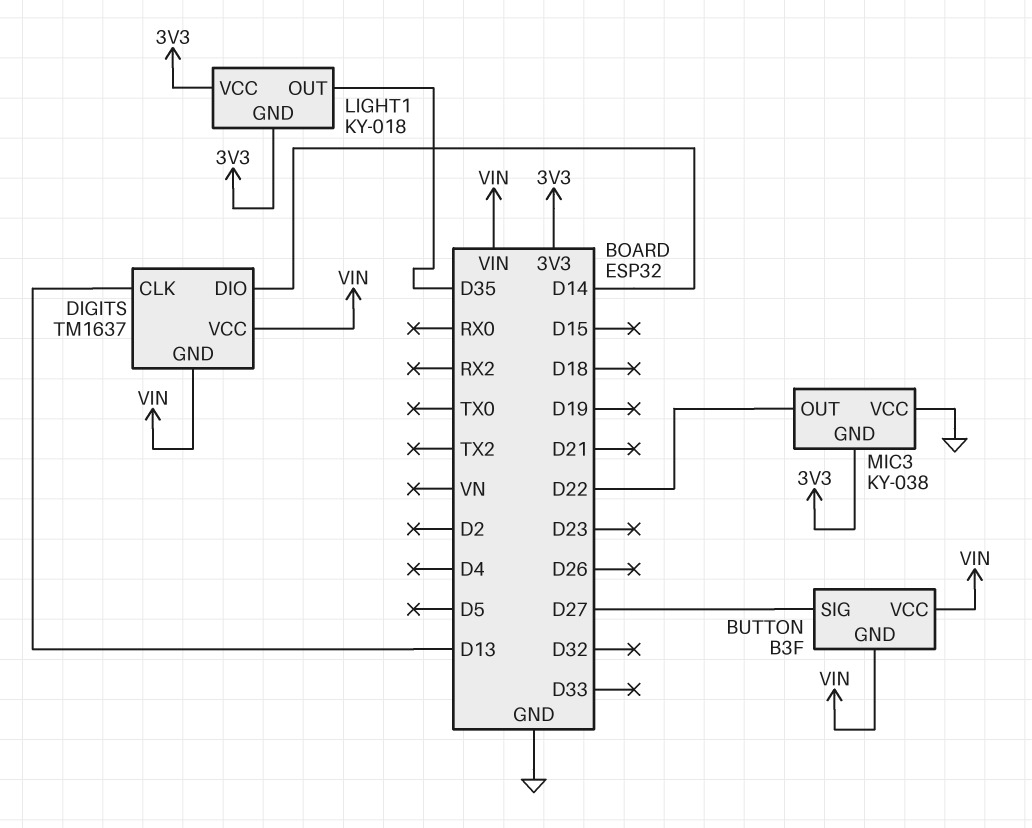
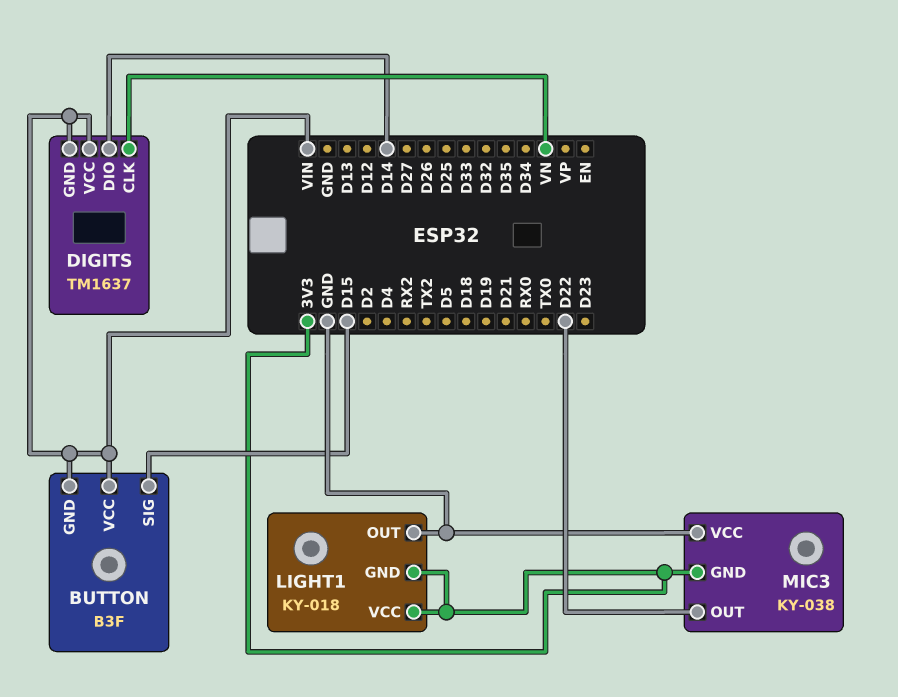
BUTTON pin SIG: D27 -> D15
DIGITS pin CLK: D13 -> VN
LIGHT1 pin OUT: D35 -> GND

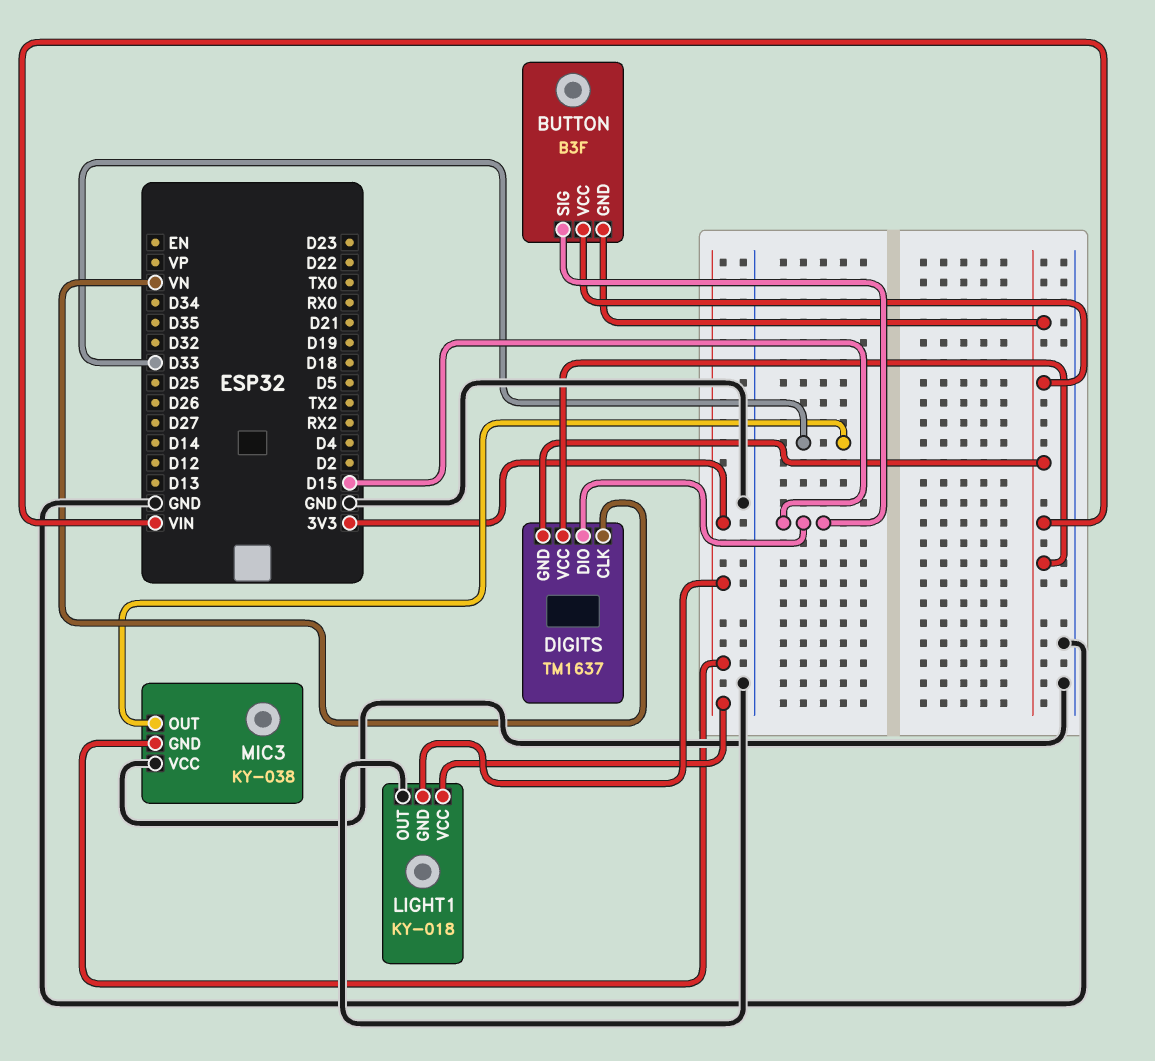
DIGITS pin DIO: D14 -> D15
MIC3 pin OUT: D22 -> D33

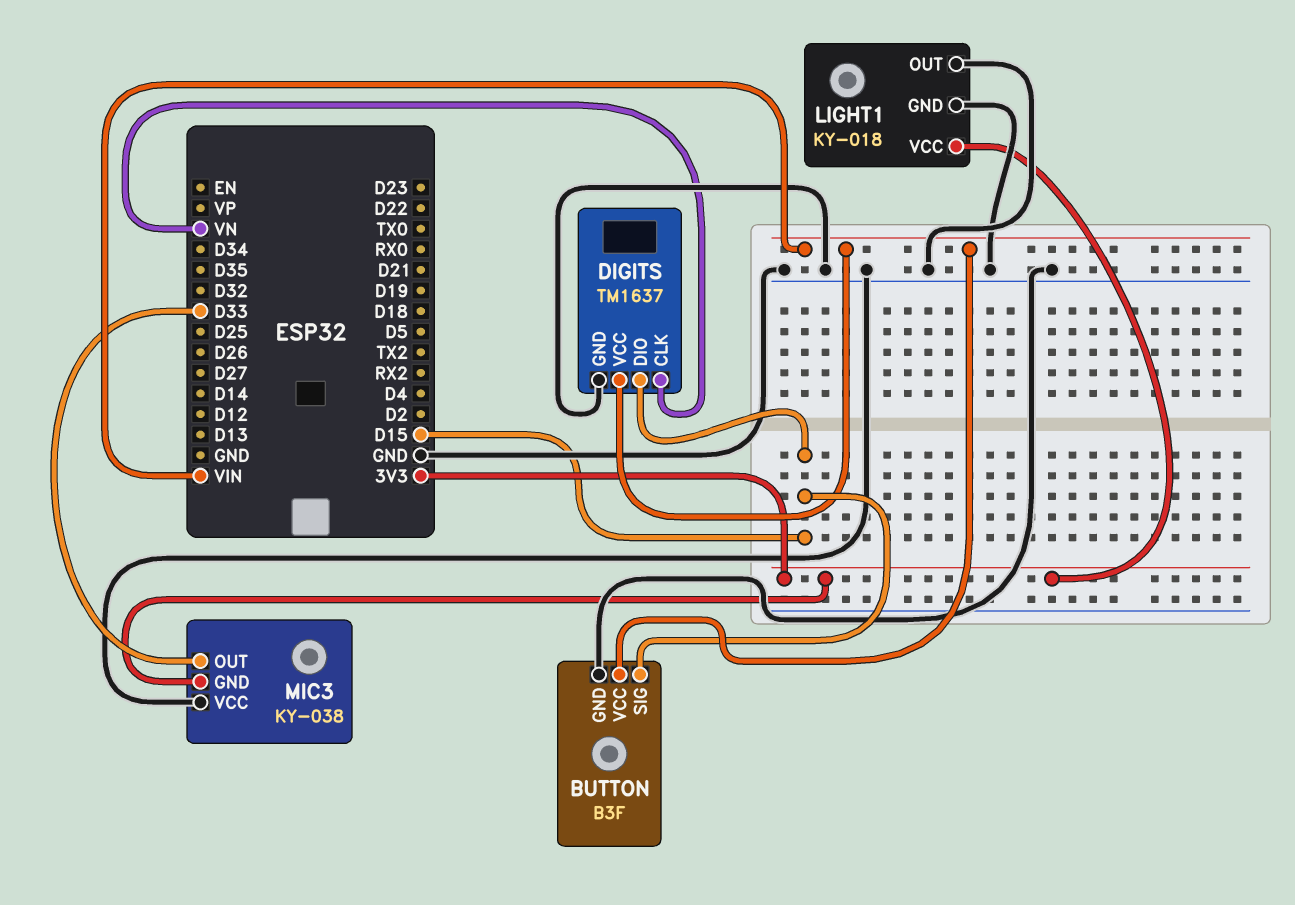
BUTTON pin GND: VIN -> GND
DIGITS pin GND: VIN -> GND
LIGHT1 pin GND: 3V3 -> GND

